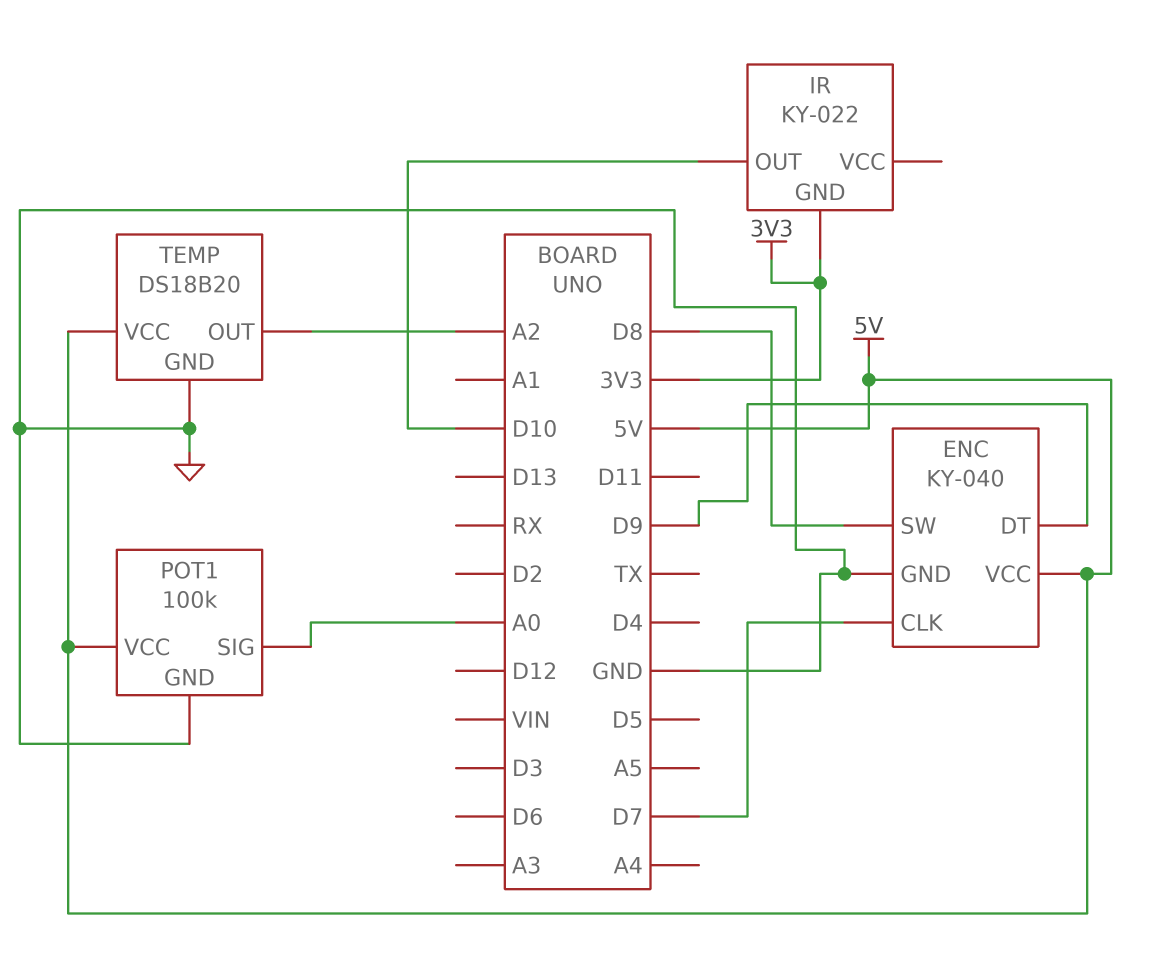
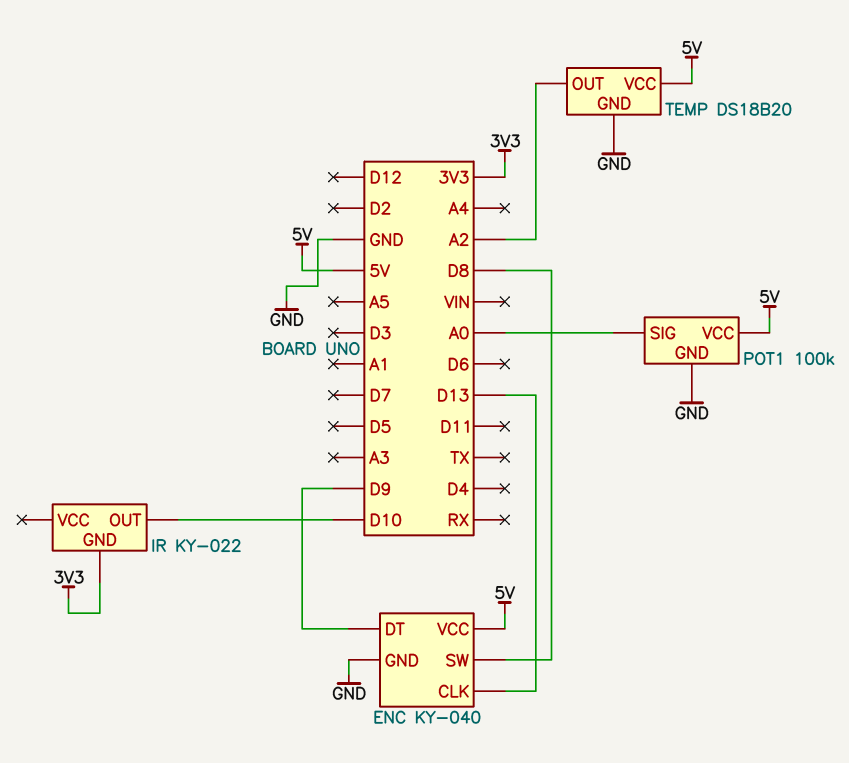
ENC pin CLK: D7 -> D13

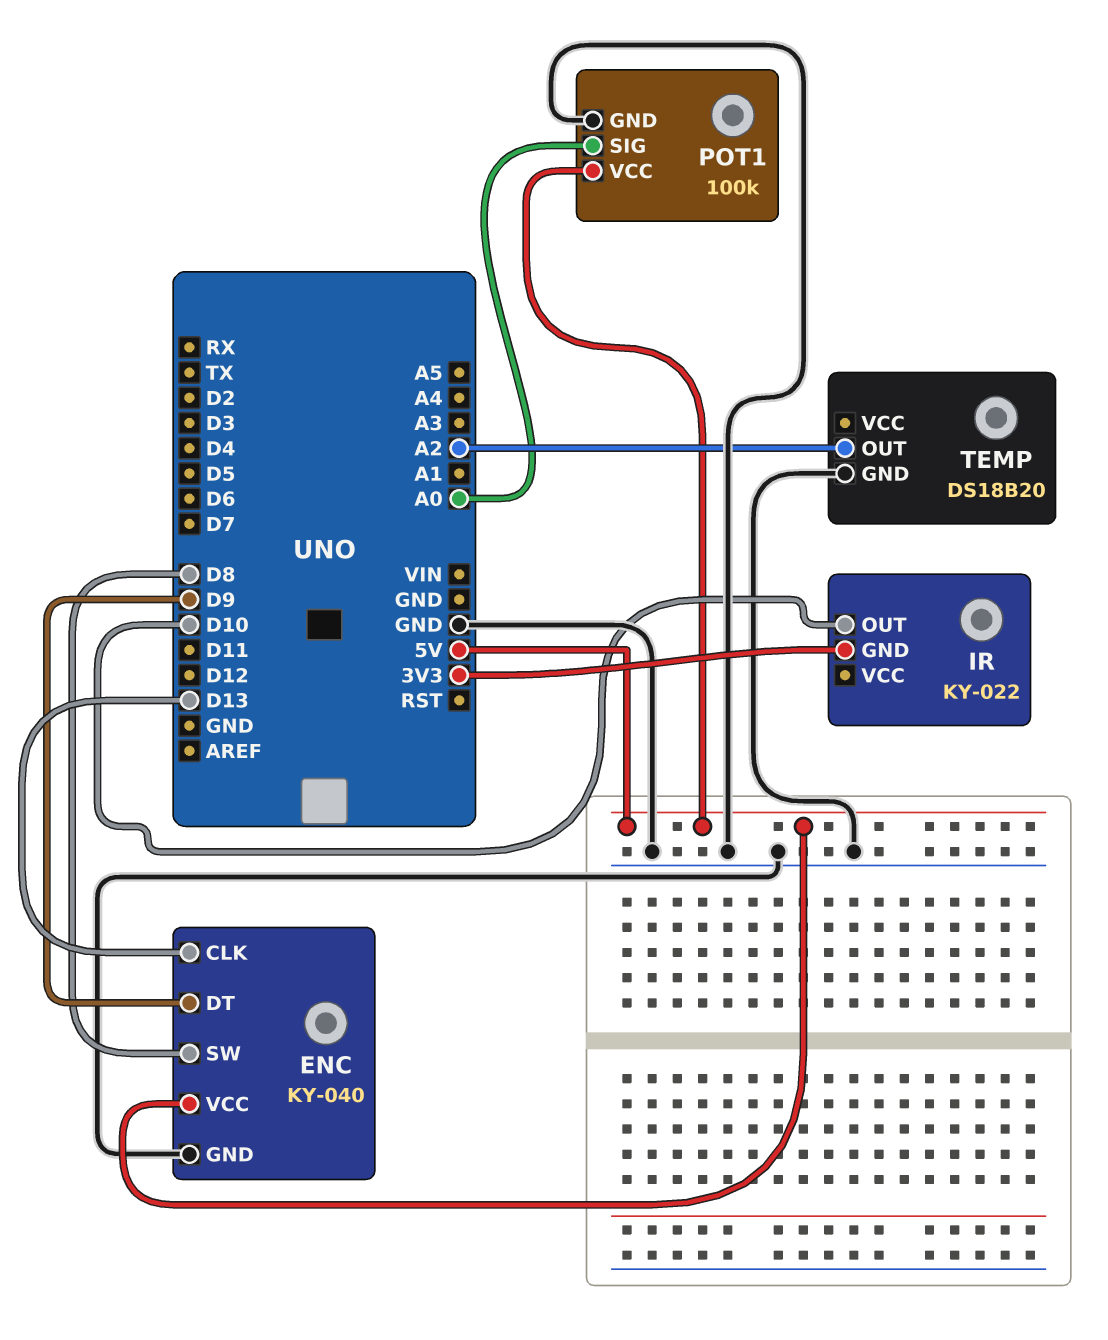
TEMP pin VCC: 5V -> none

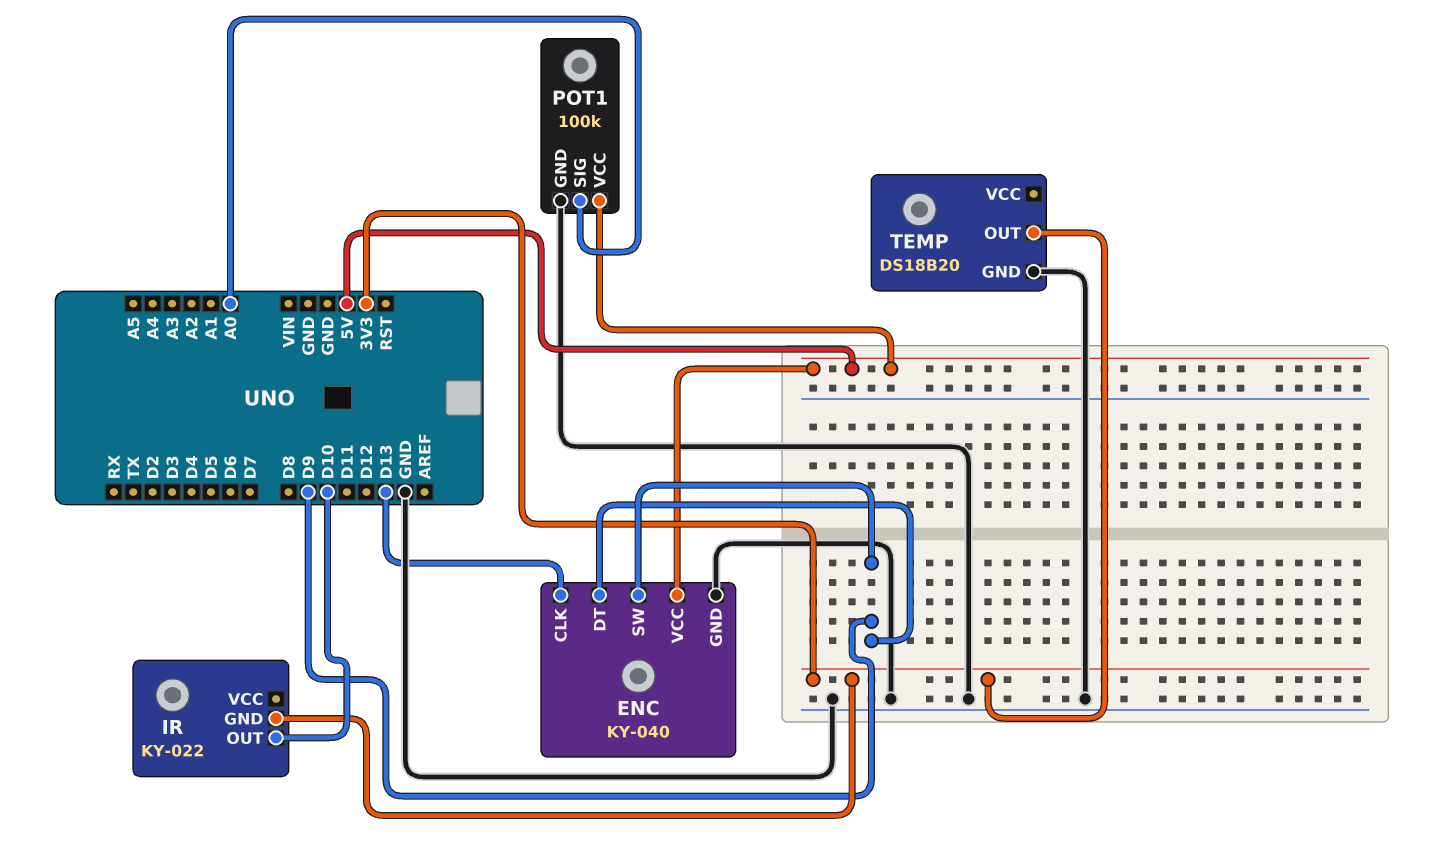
ENC pin SW: D8 -> D9
TEMP pin OUT: A2 -> 3V3

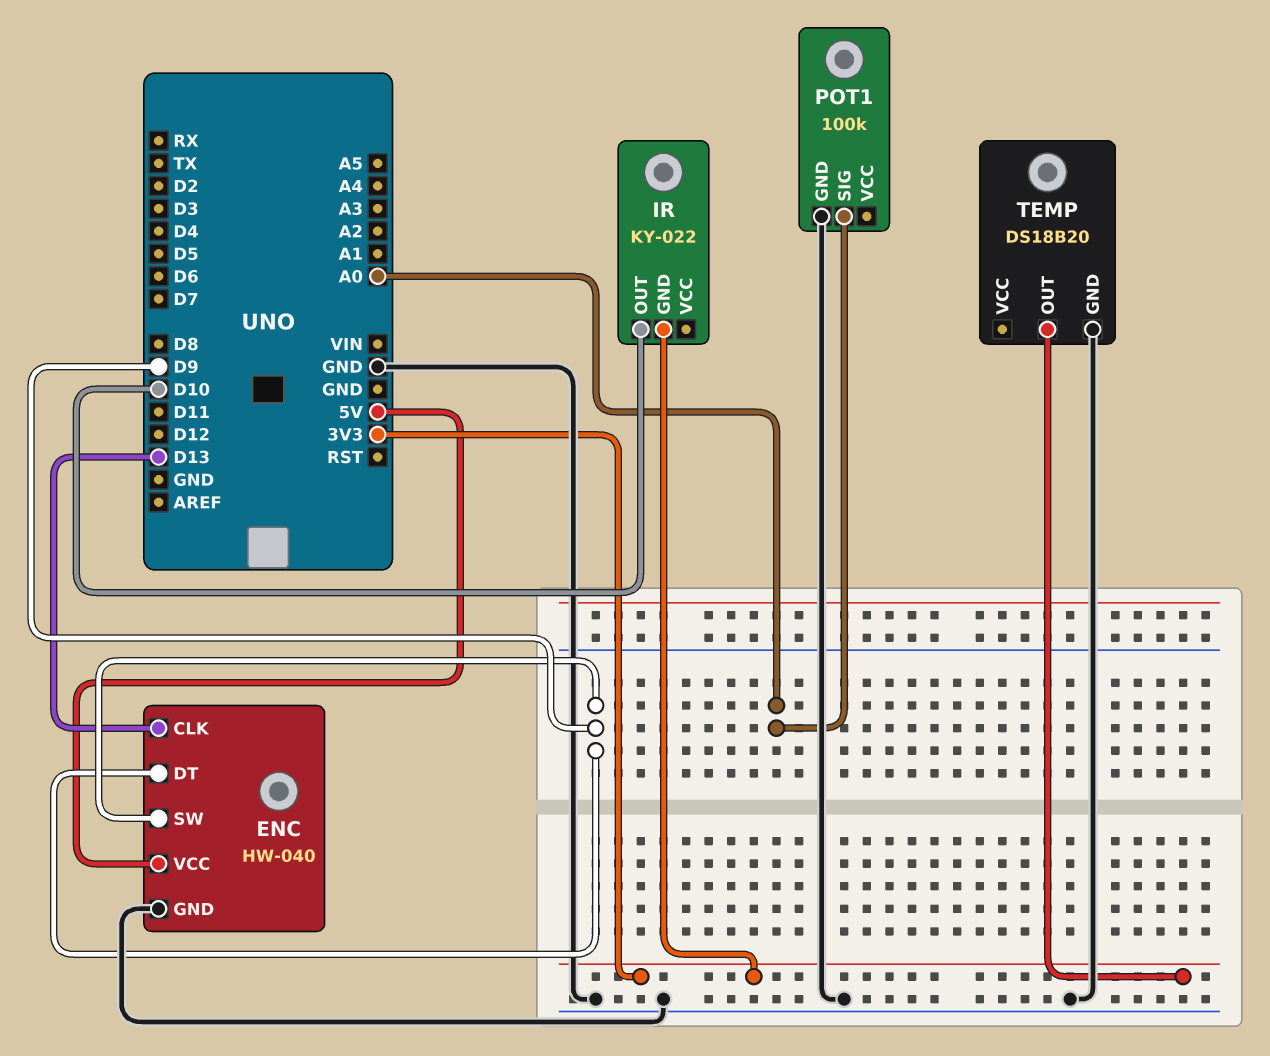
ENC: KY-040 -> HW-040
POT1 pin VCC: 5V -> none

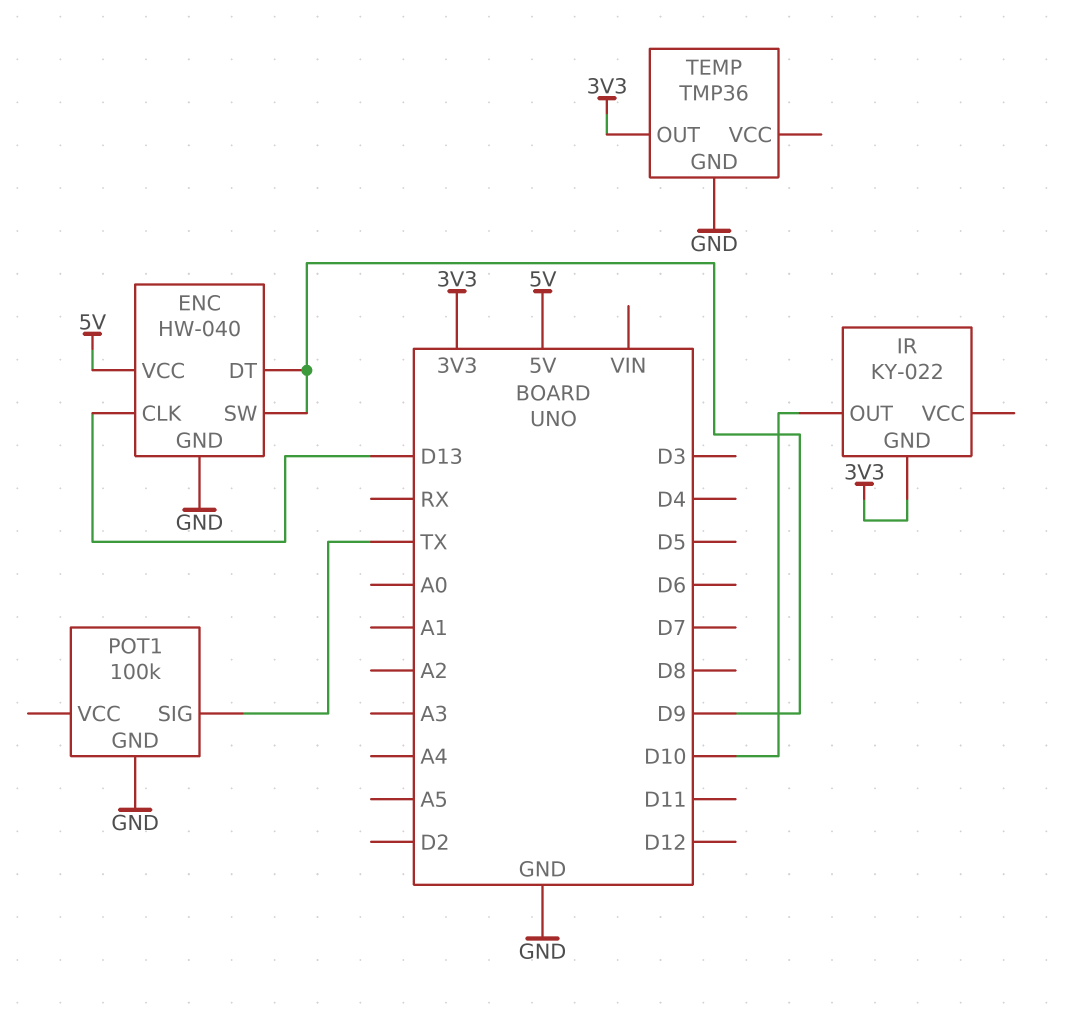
POT1 pin SIG: A0 -> TX
TEMP: DS18B20 -> TMP36

